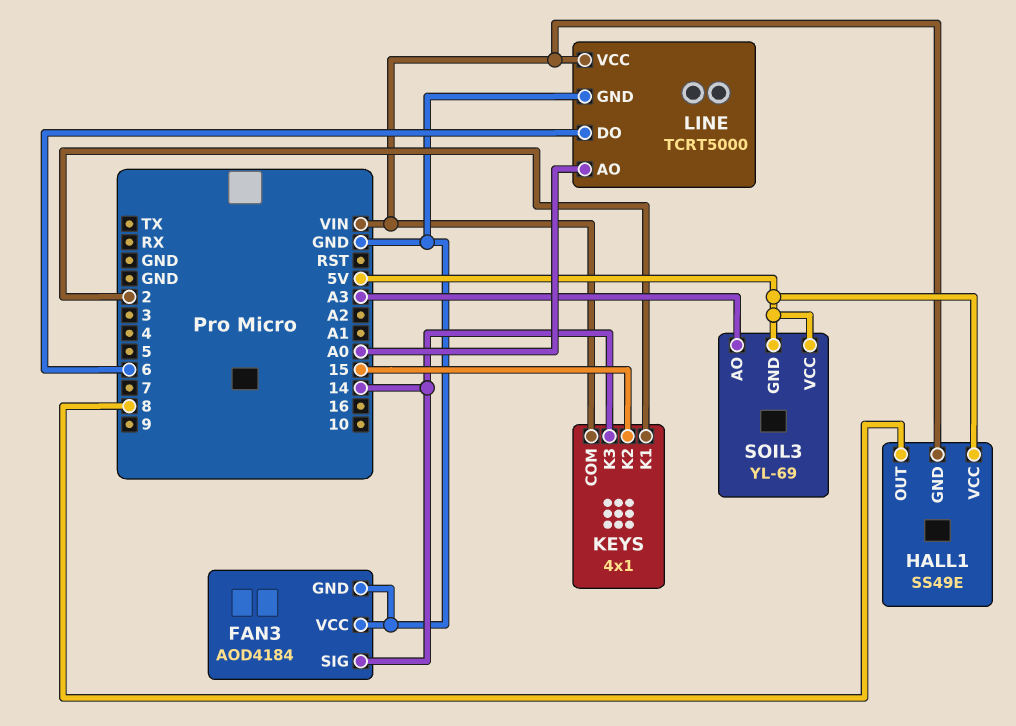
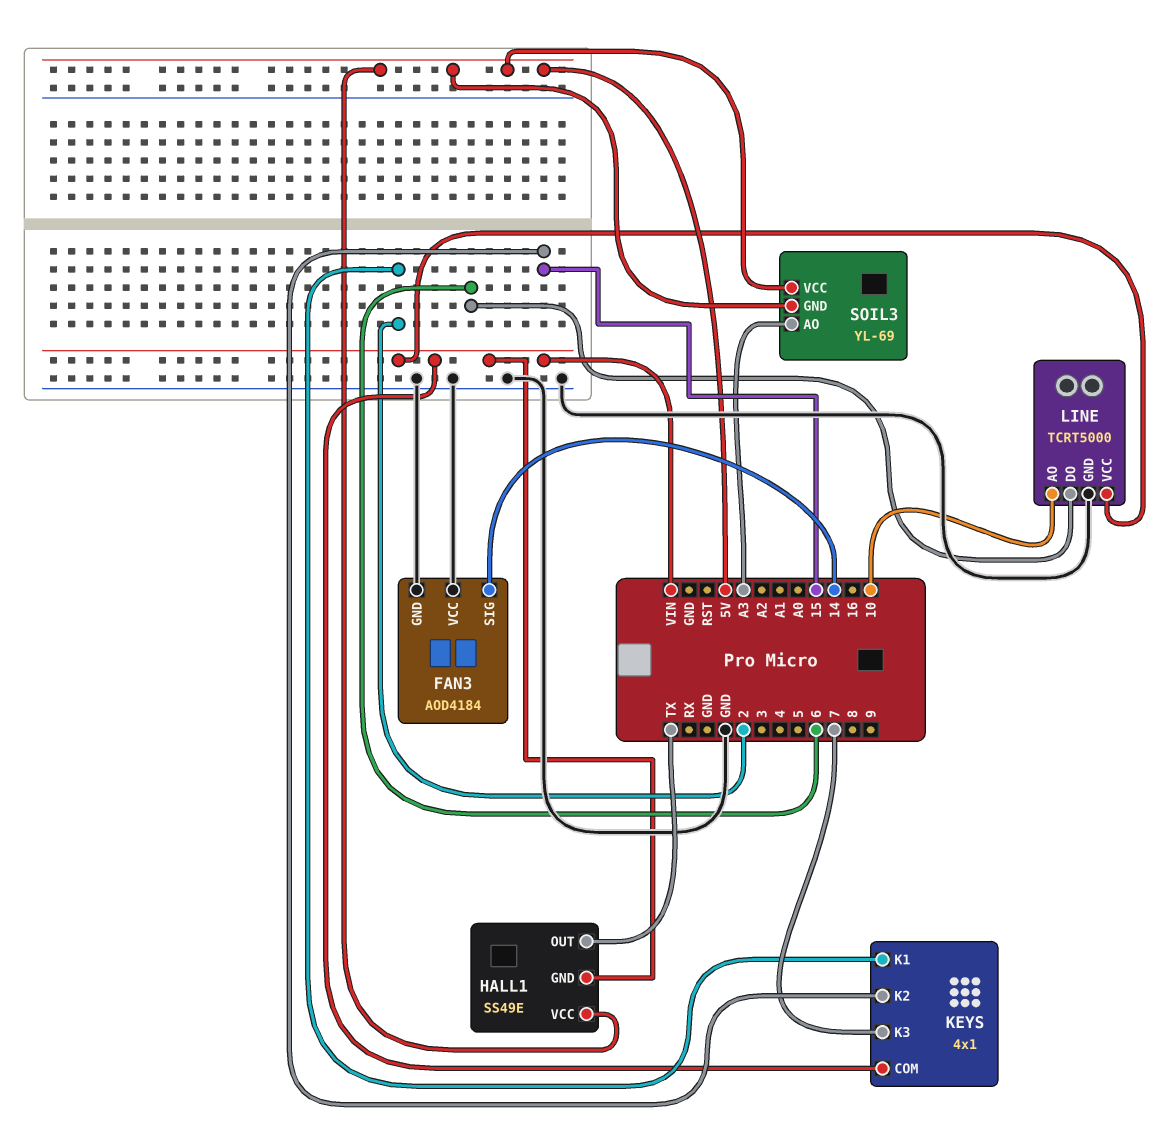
HALL1 pin OUT: 8 -> TX
KEYS pin K3: 14 -> 7
LINE pin AO: A0 -> 10

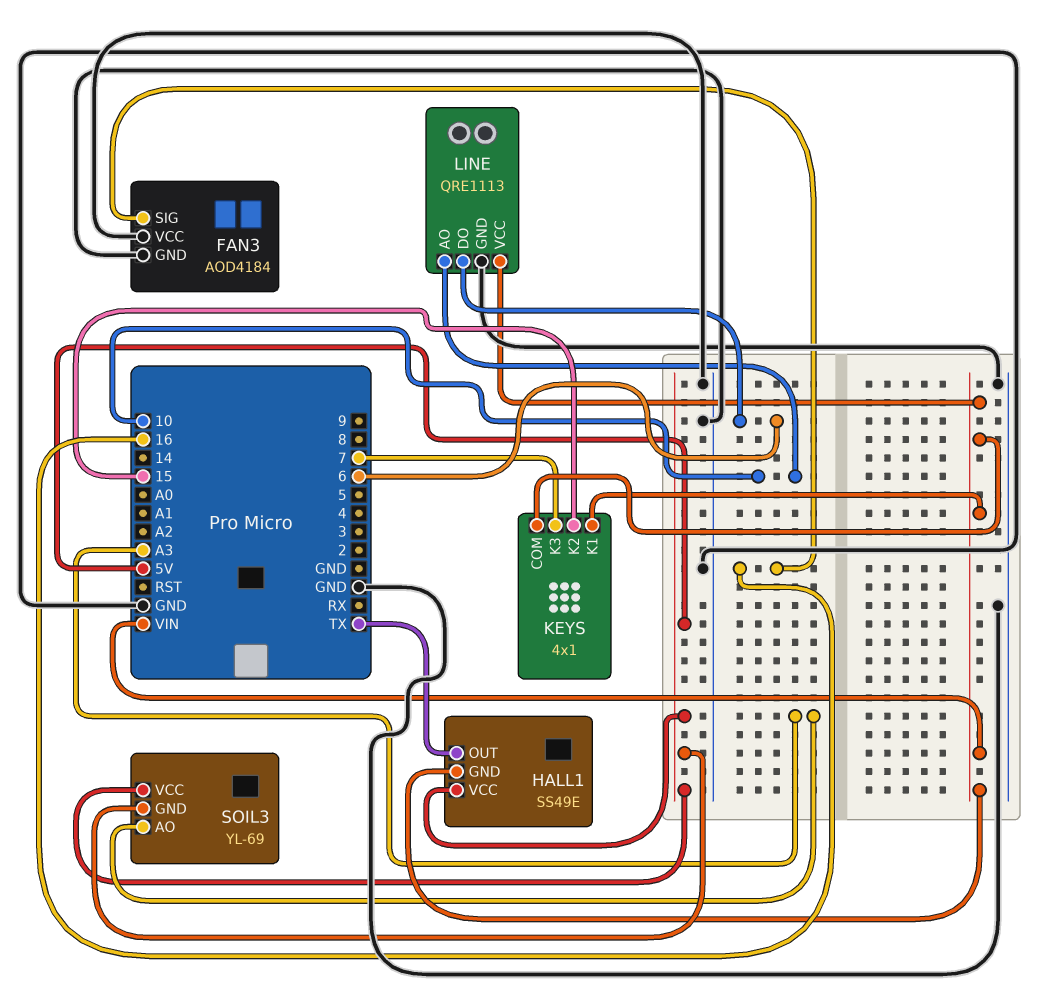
FAN3 pin SIG: 14 -> 16
KEYS pin K1: 2 -> VIN
LINE: TCRT5000 -> QRE1113

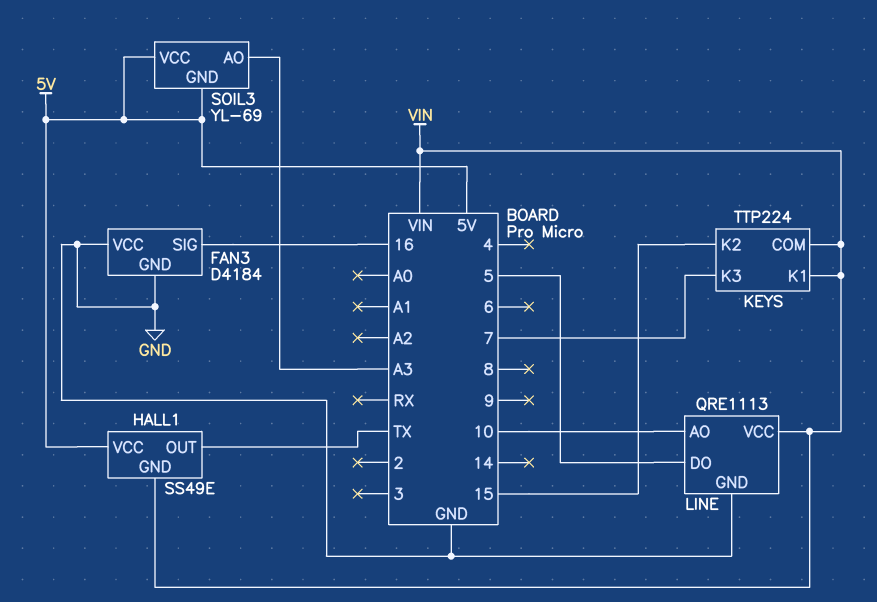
FAN3: AOD4184 -> D4184
KEYS: 4x1 -> TTP224
LINE pin DO: 6 -> 5

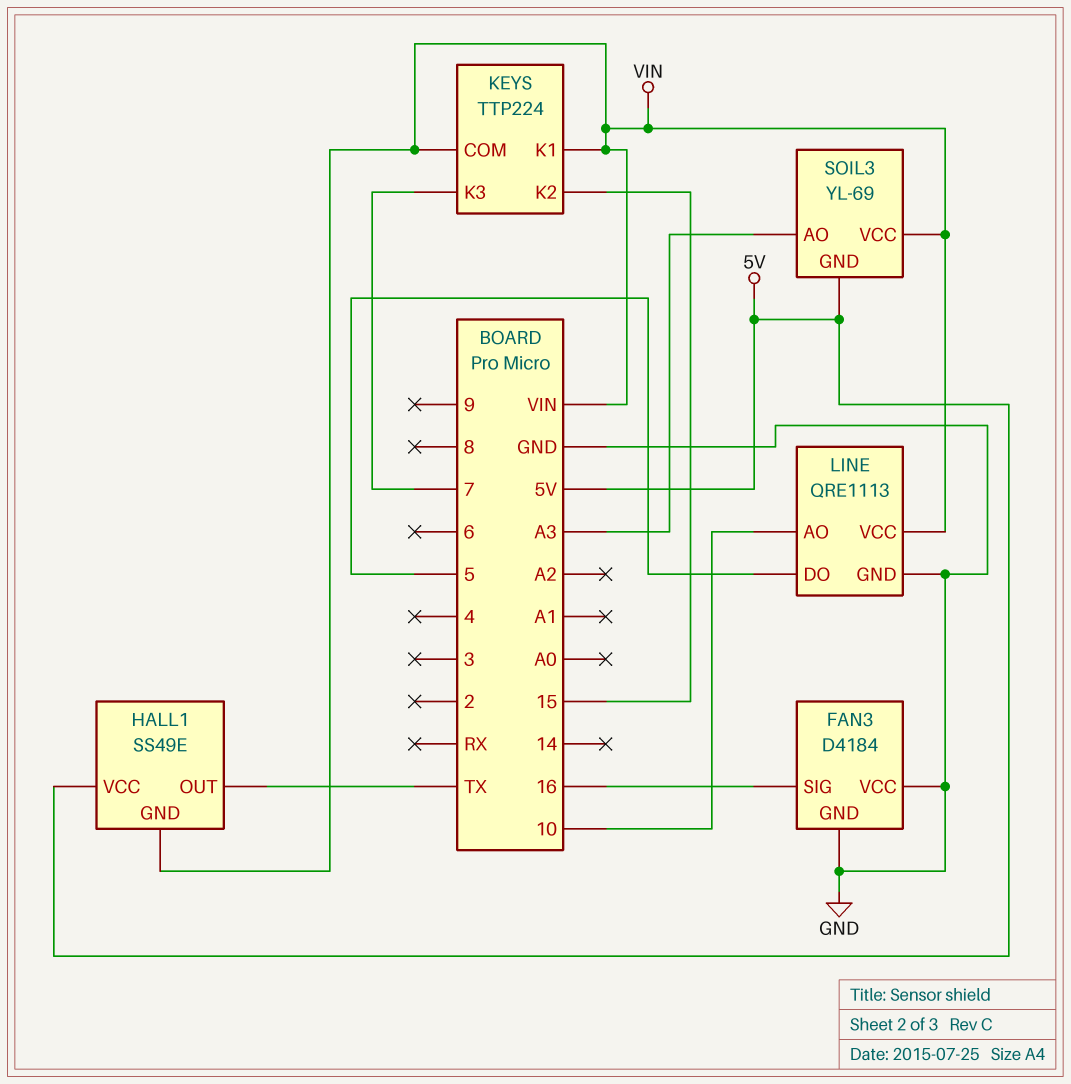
SOIL3 pin VCC: 5V -> VIN

